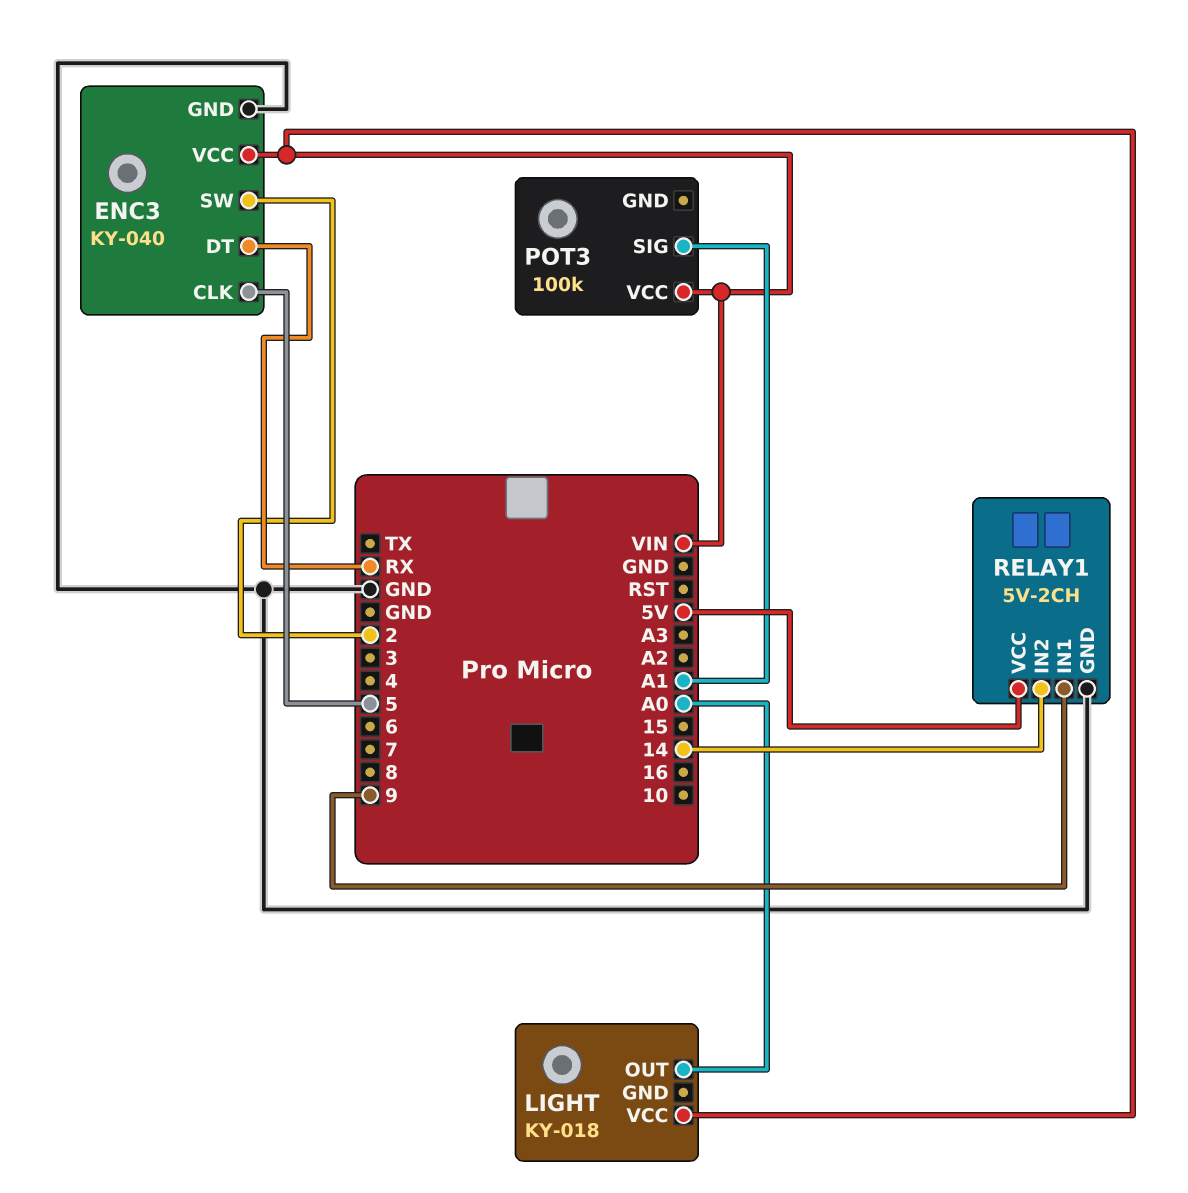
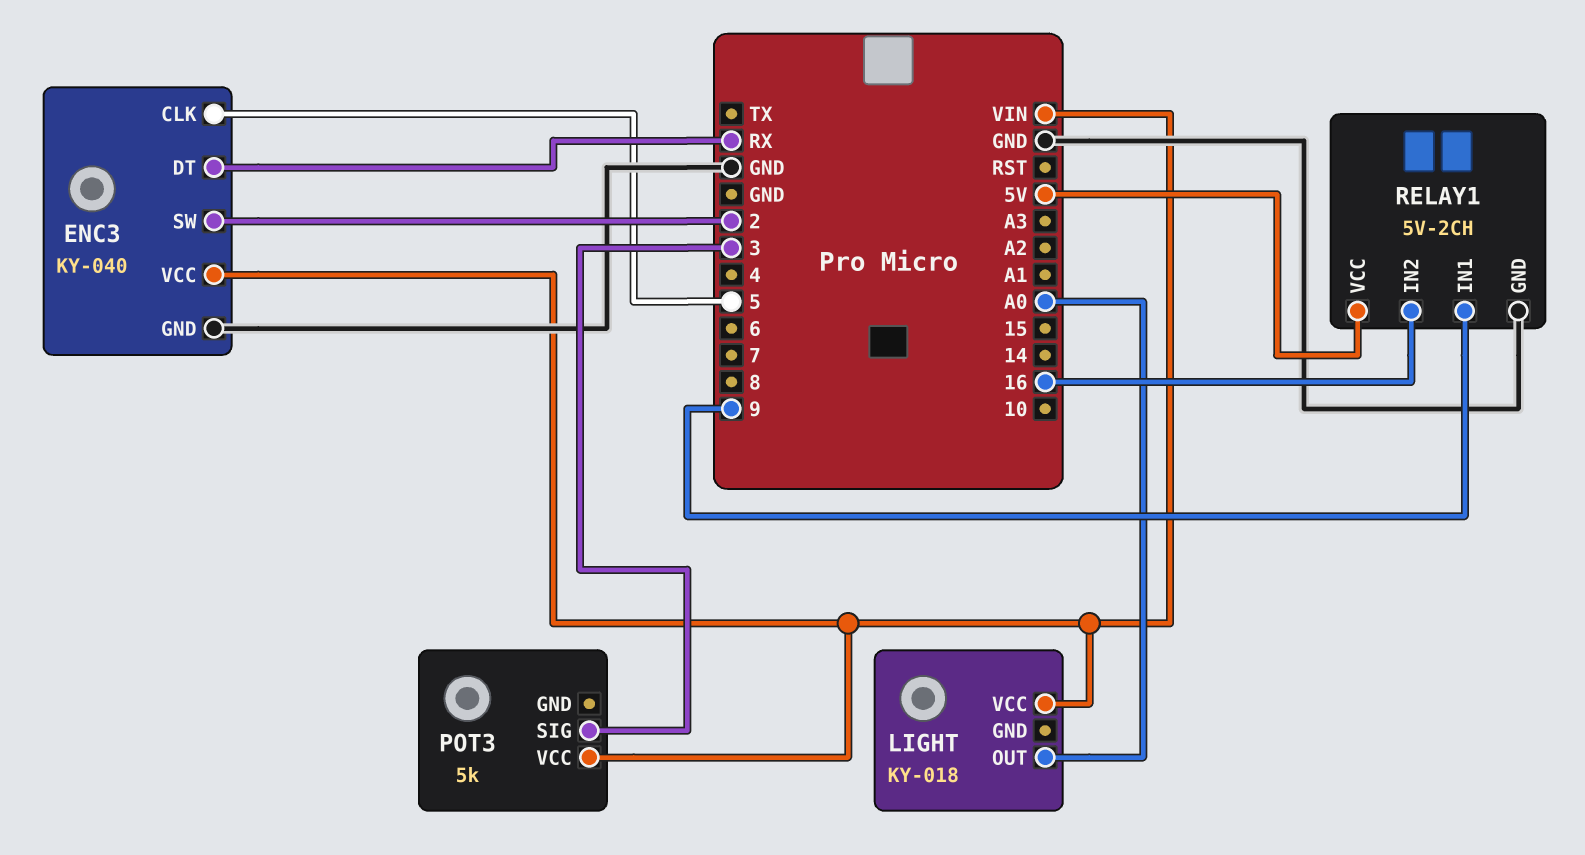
POT3: 100k -> 5k
POT3 pin SIG: A1 -> 3
RELAY1 pin IN2: 14 -> 16

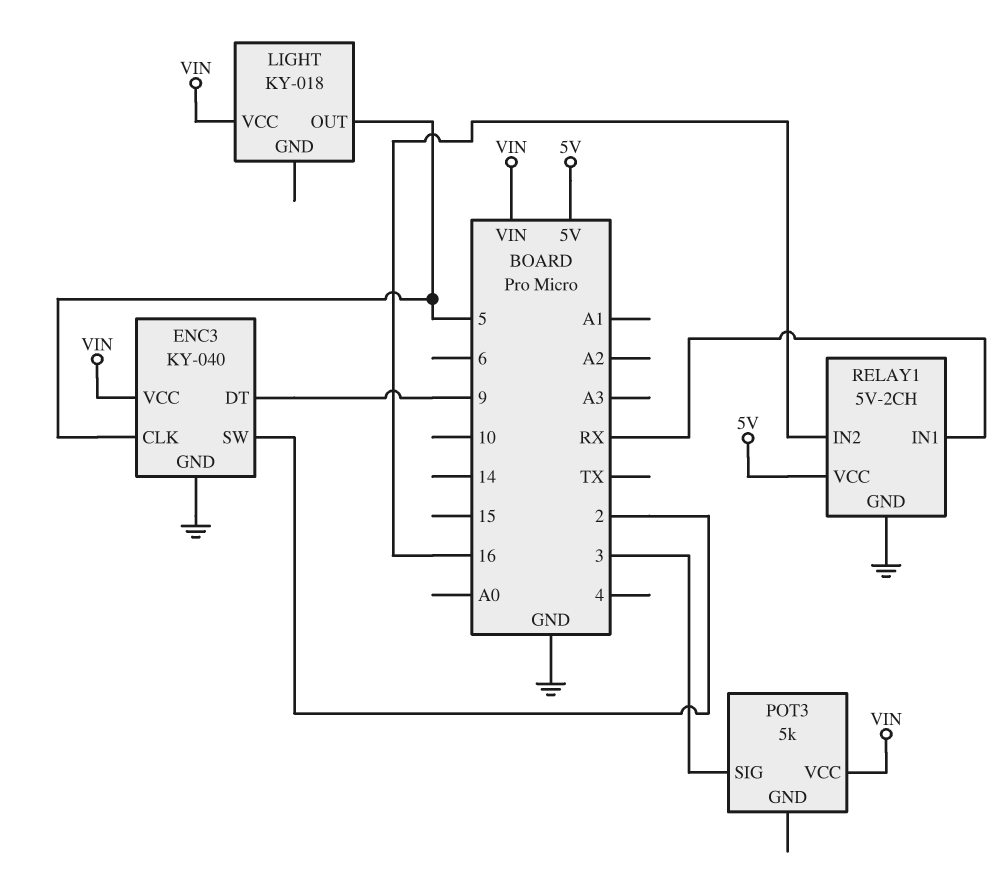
ENC3 pin DT: RX -> 9
LIGHT pin OUT: A0 -> 5
RELAY1 pin IN1: 9 -> RX

